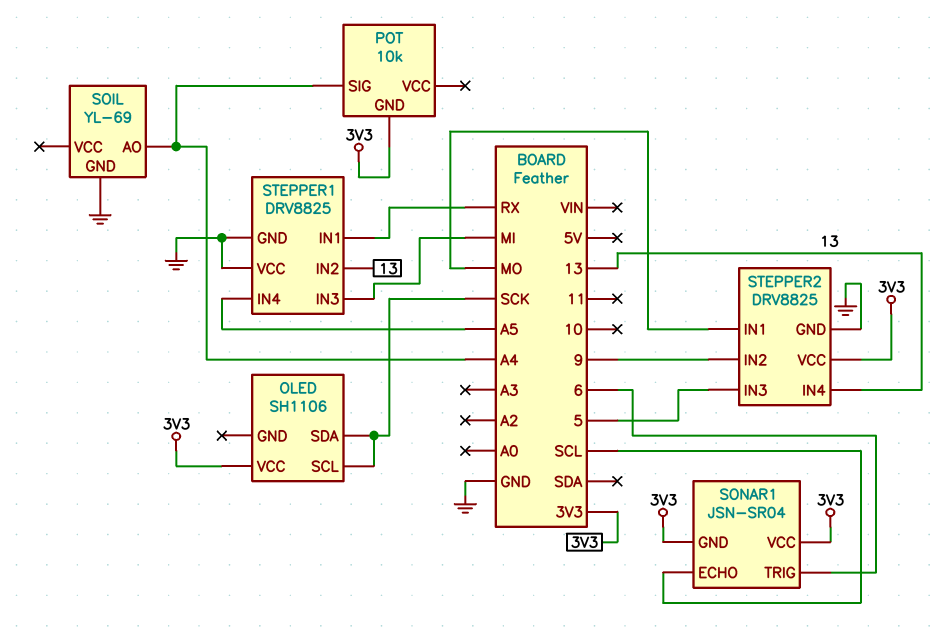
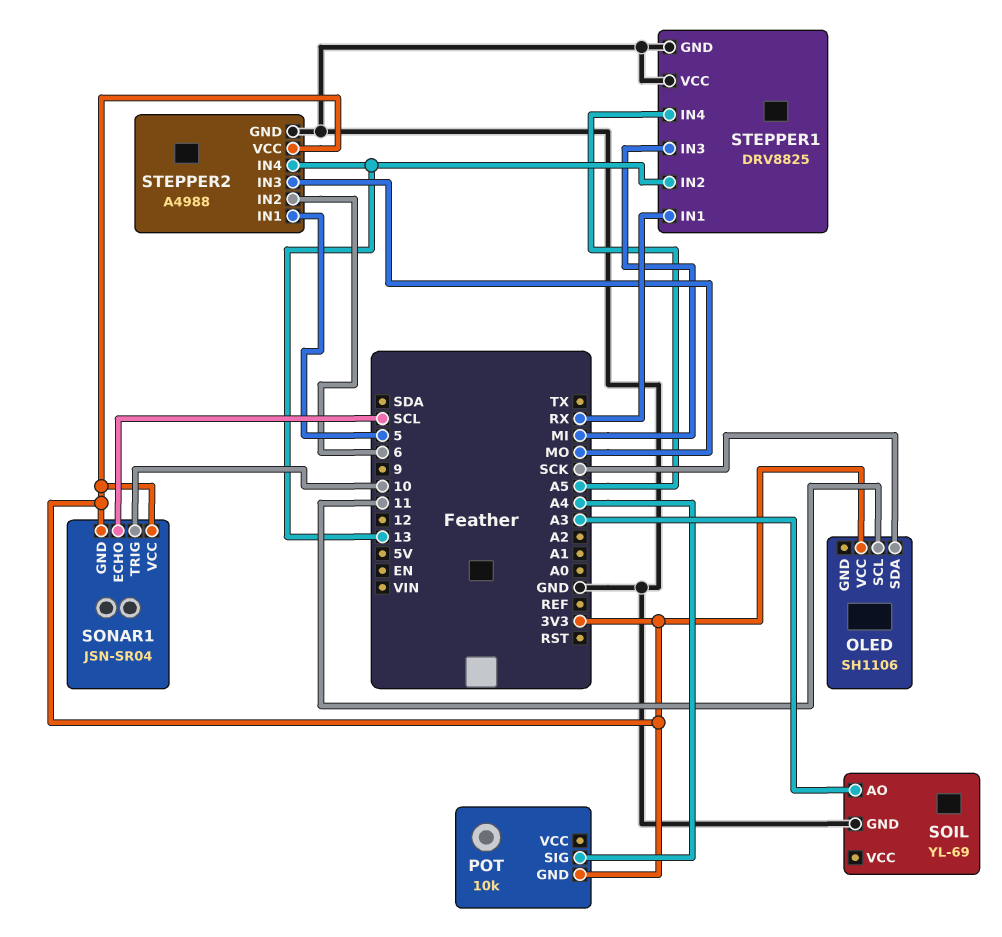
OLED pin SCL: SCK -> 11
SOIL pin AO: A4 -> A3
SONAR1 pin TRIG: 6 -> 10
STEPPER2: DRV8825 -> A4988
STEPPER2 pin IN1: MO -> 5
STEPPER2 pin IN2: 9 -> 6
STEPPER2 pin IN3: 5 -> MO

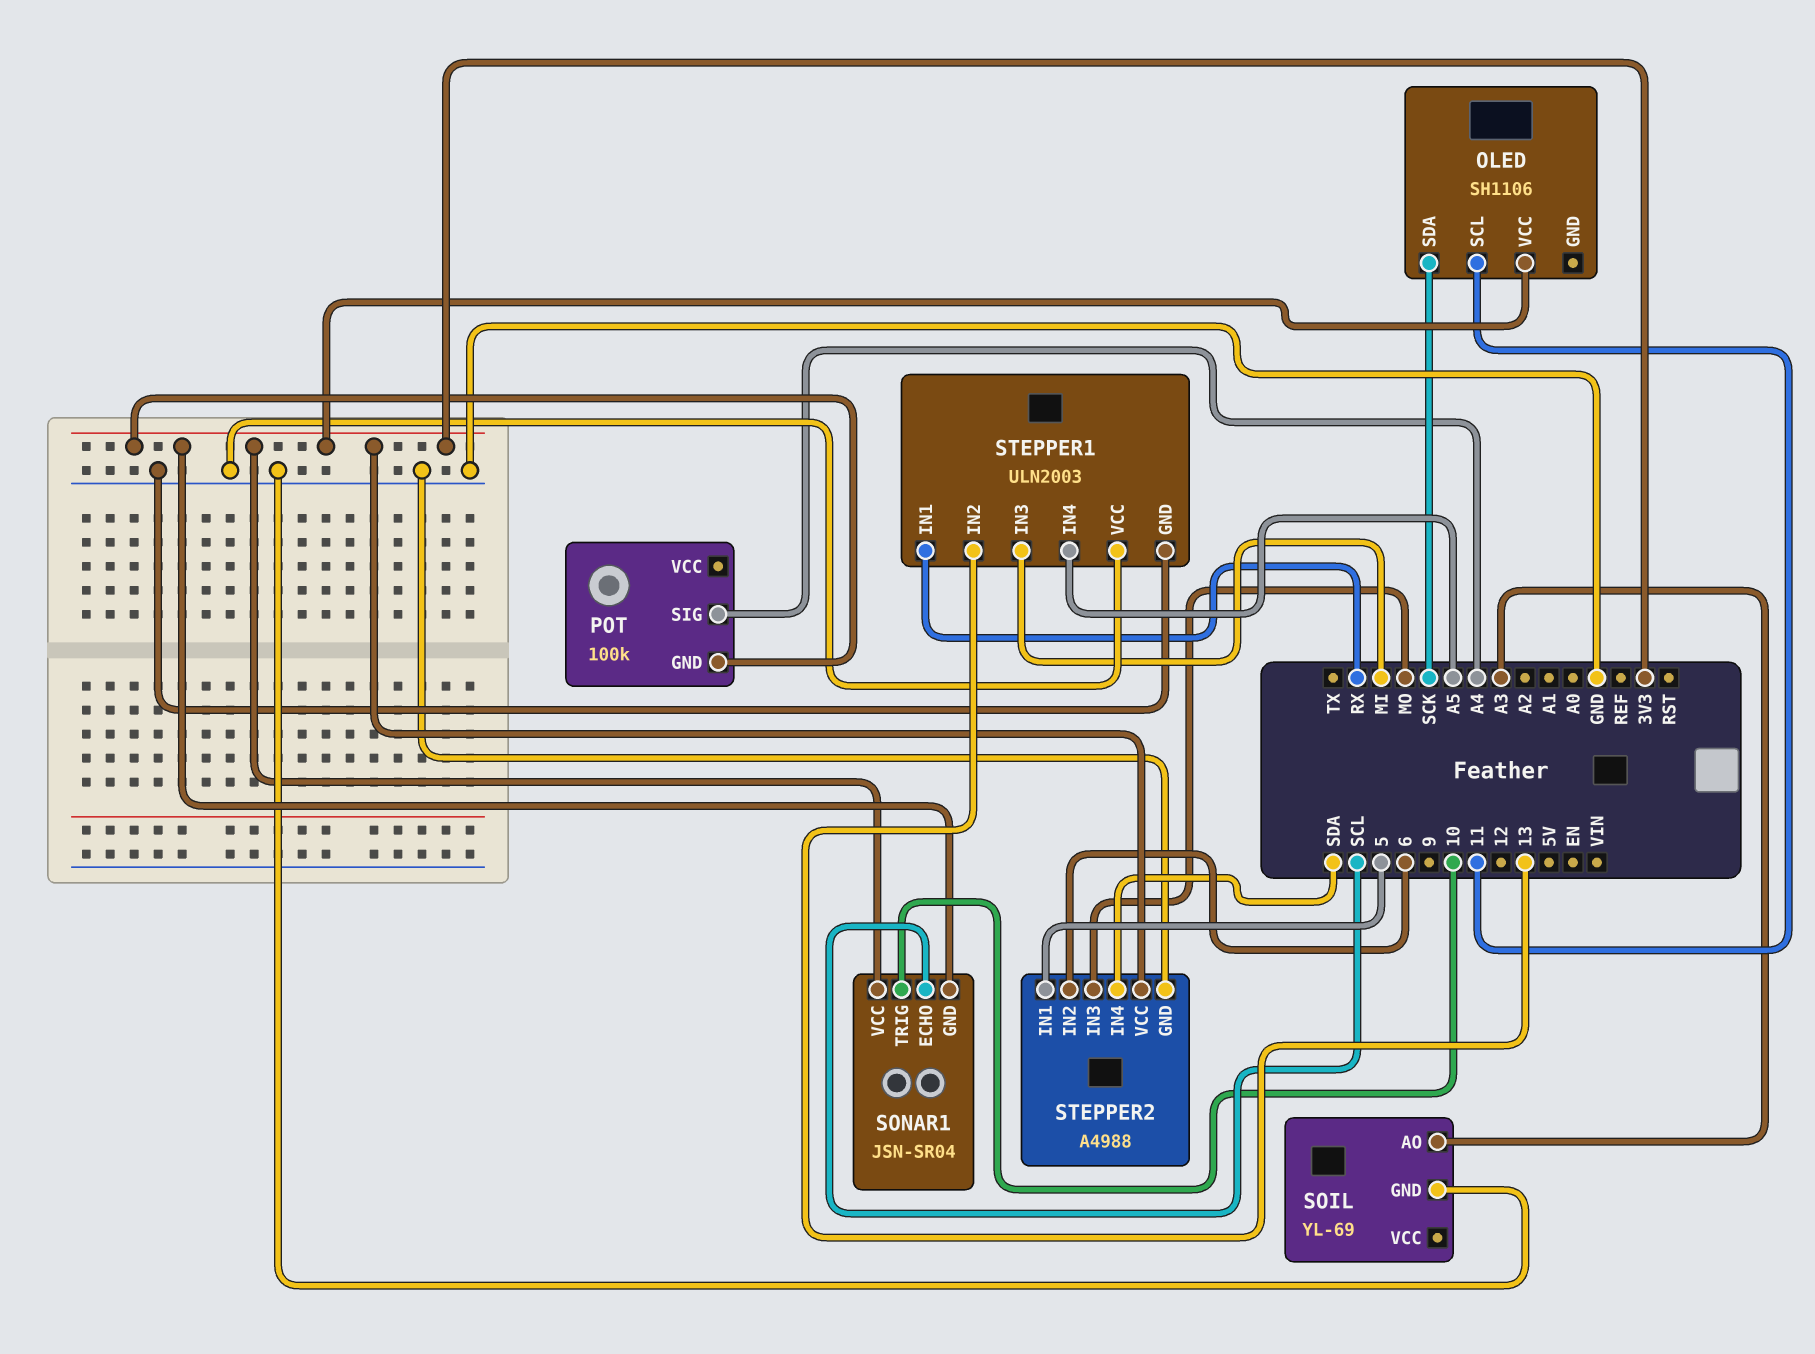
POT: 10k -> 100k
STEPPER1: DRV8825 -> ULN2003
STEPPER2 pin IN4: 13 -> SDA

